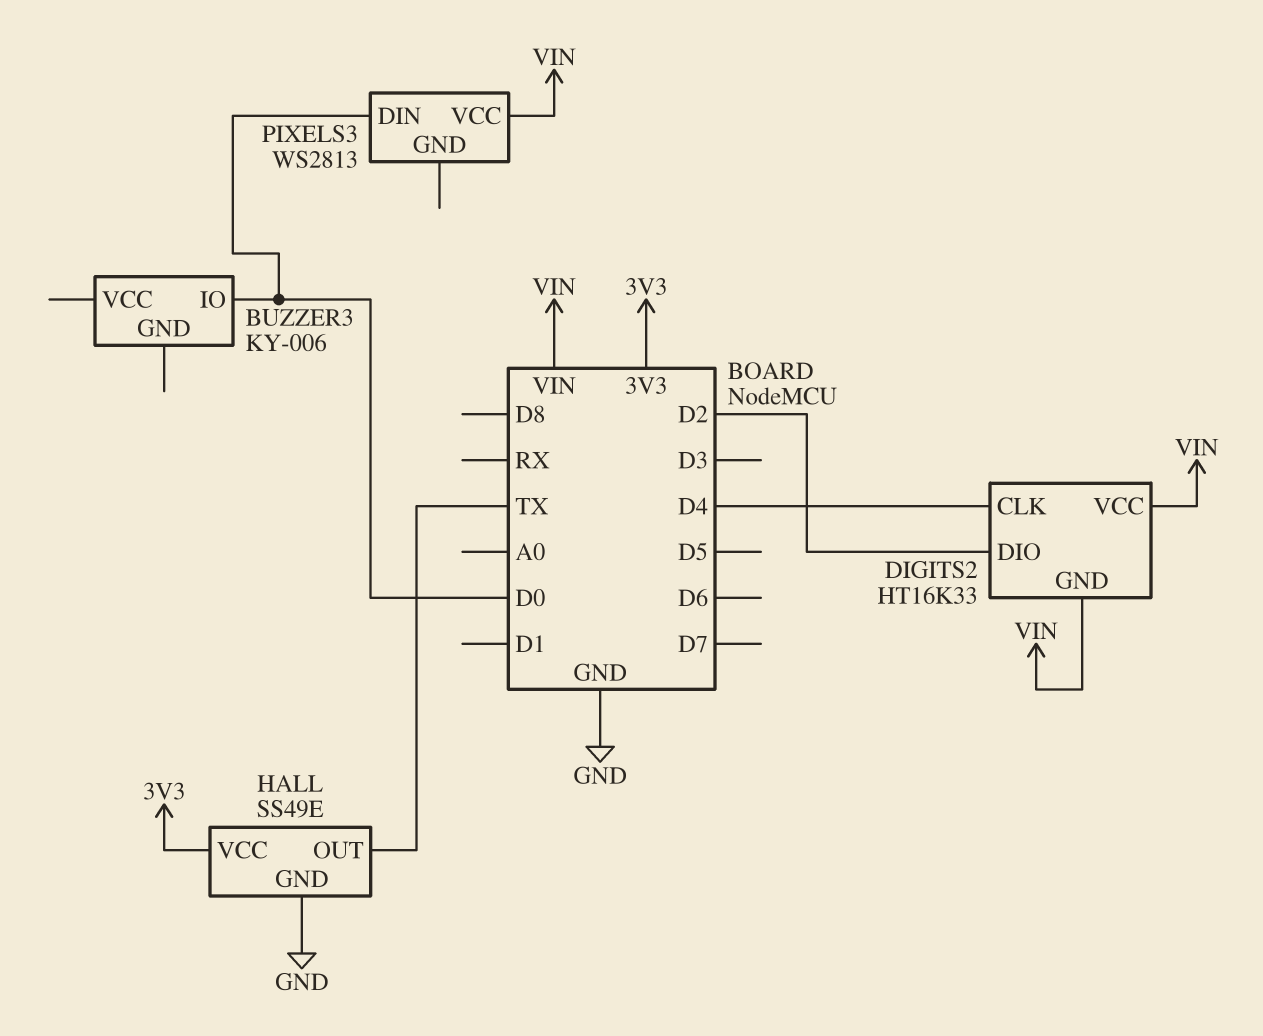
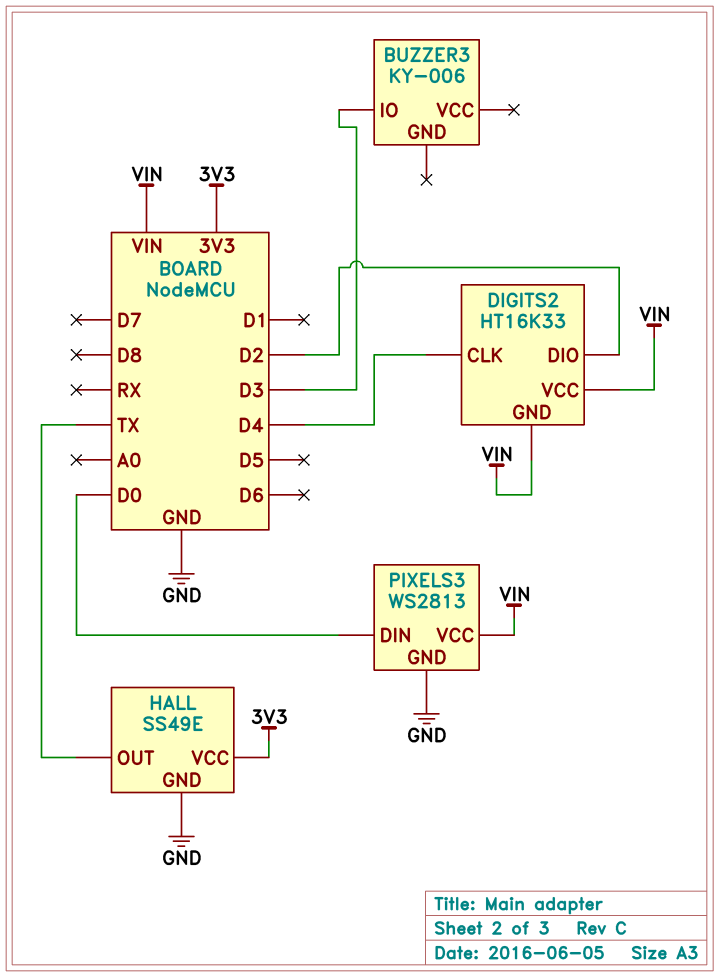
BUZZER3 pin IO: D0 -> D3
PIXELS3 pin GND: none -> GND

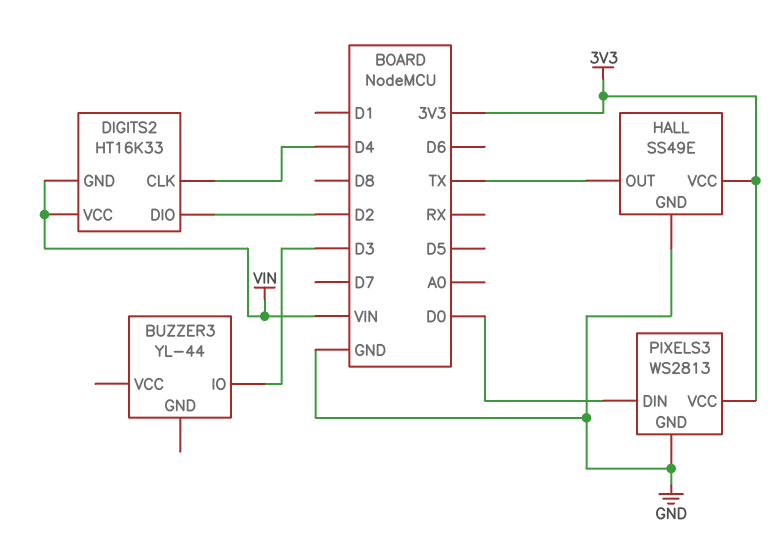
BUZZER3: KY-006 -> YL-44
PIXELS3 pin VCC: VIN -> 3V3

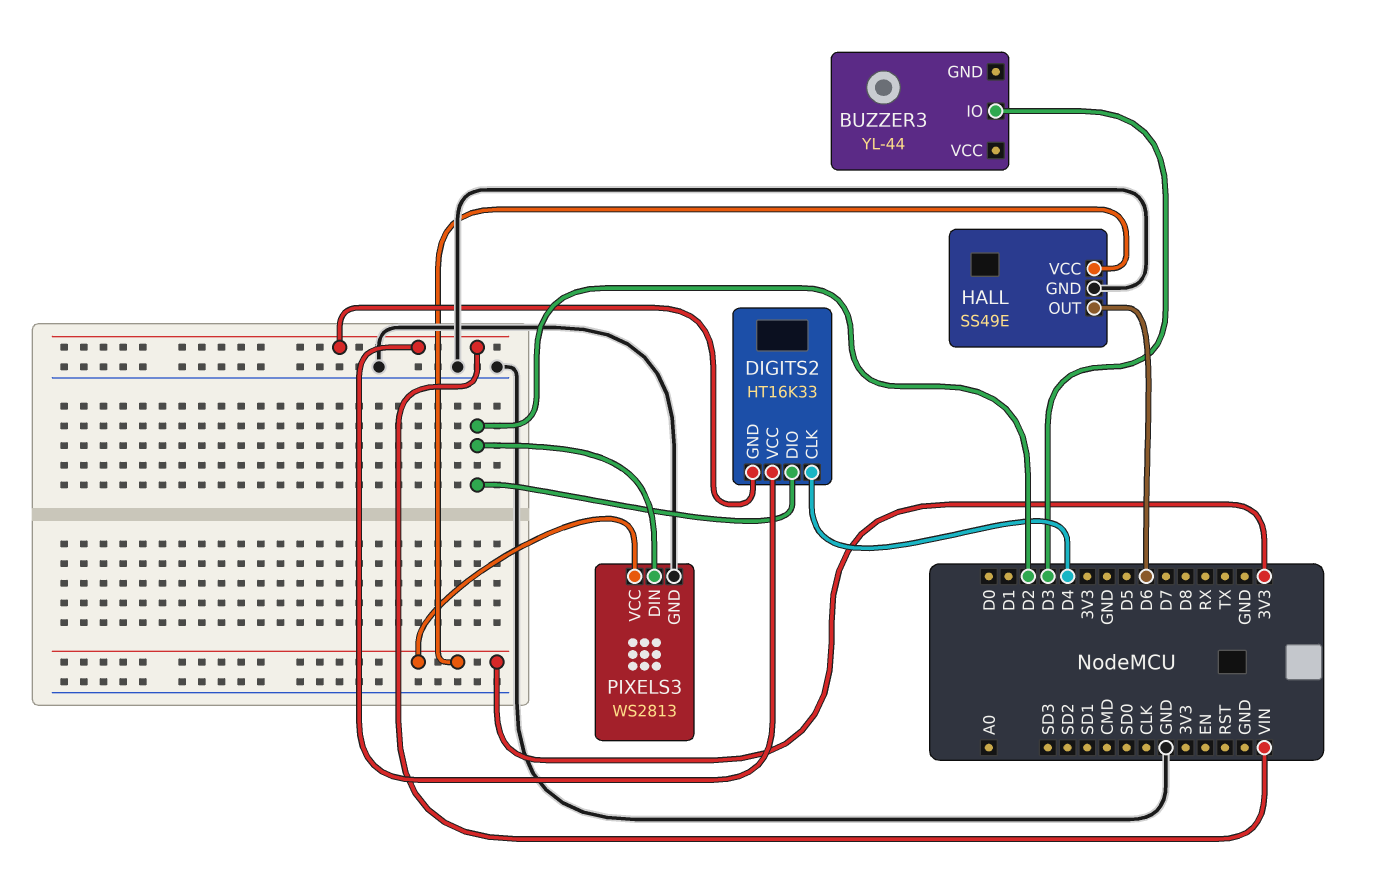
HALL pin OUT: TX -> D6
PIXELS3 pin DIN: D0 -> D2

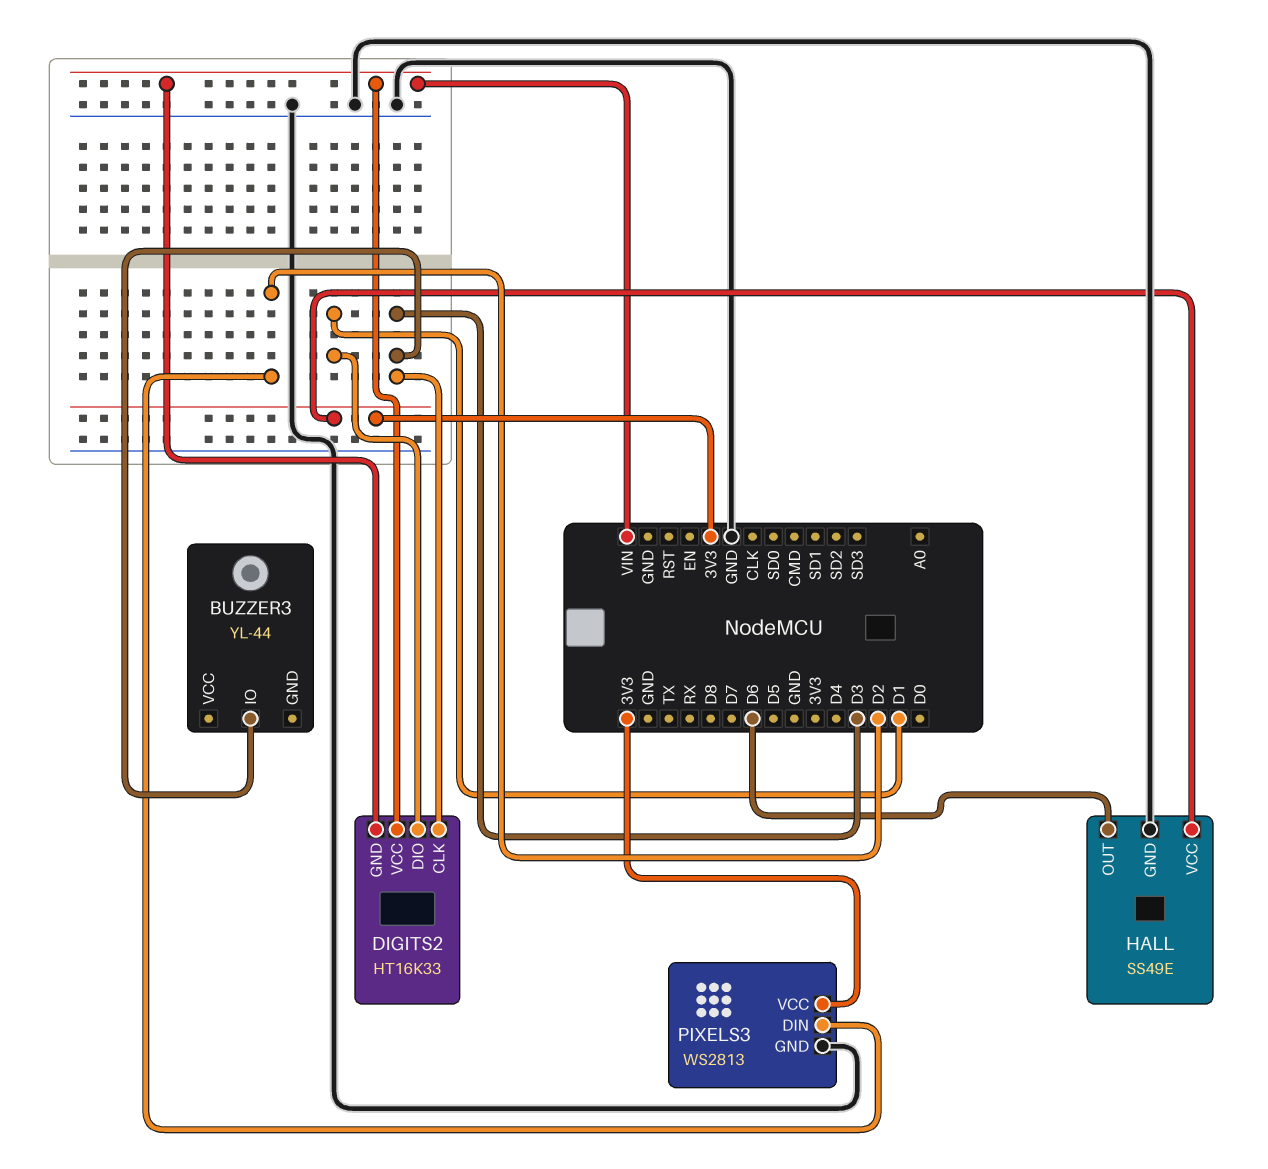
DIGITS2 pin CLK: D4 -> D3
DIGITS2 pin DIO: D2 -> D1

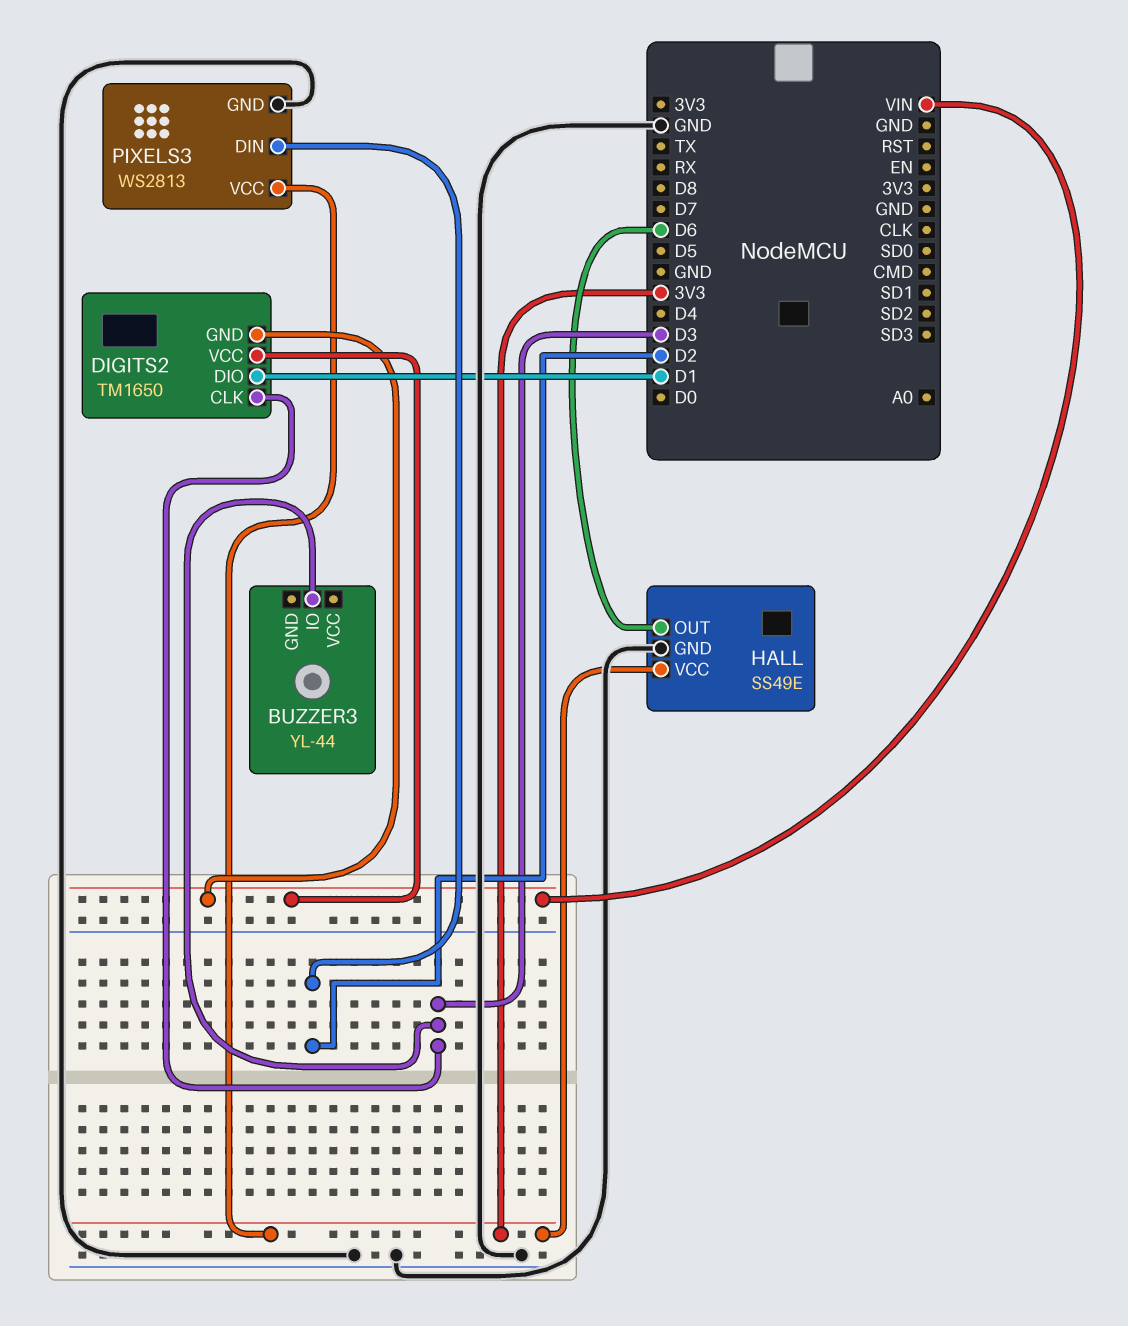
DIGITS2: HT16K33 -> TM1650

